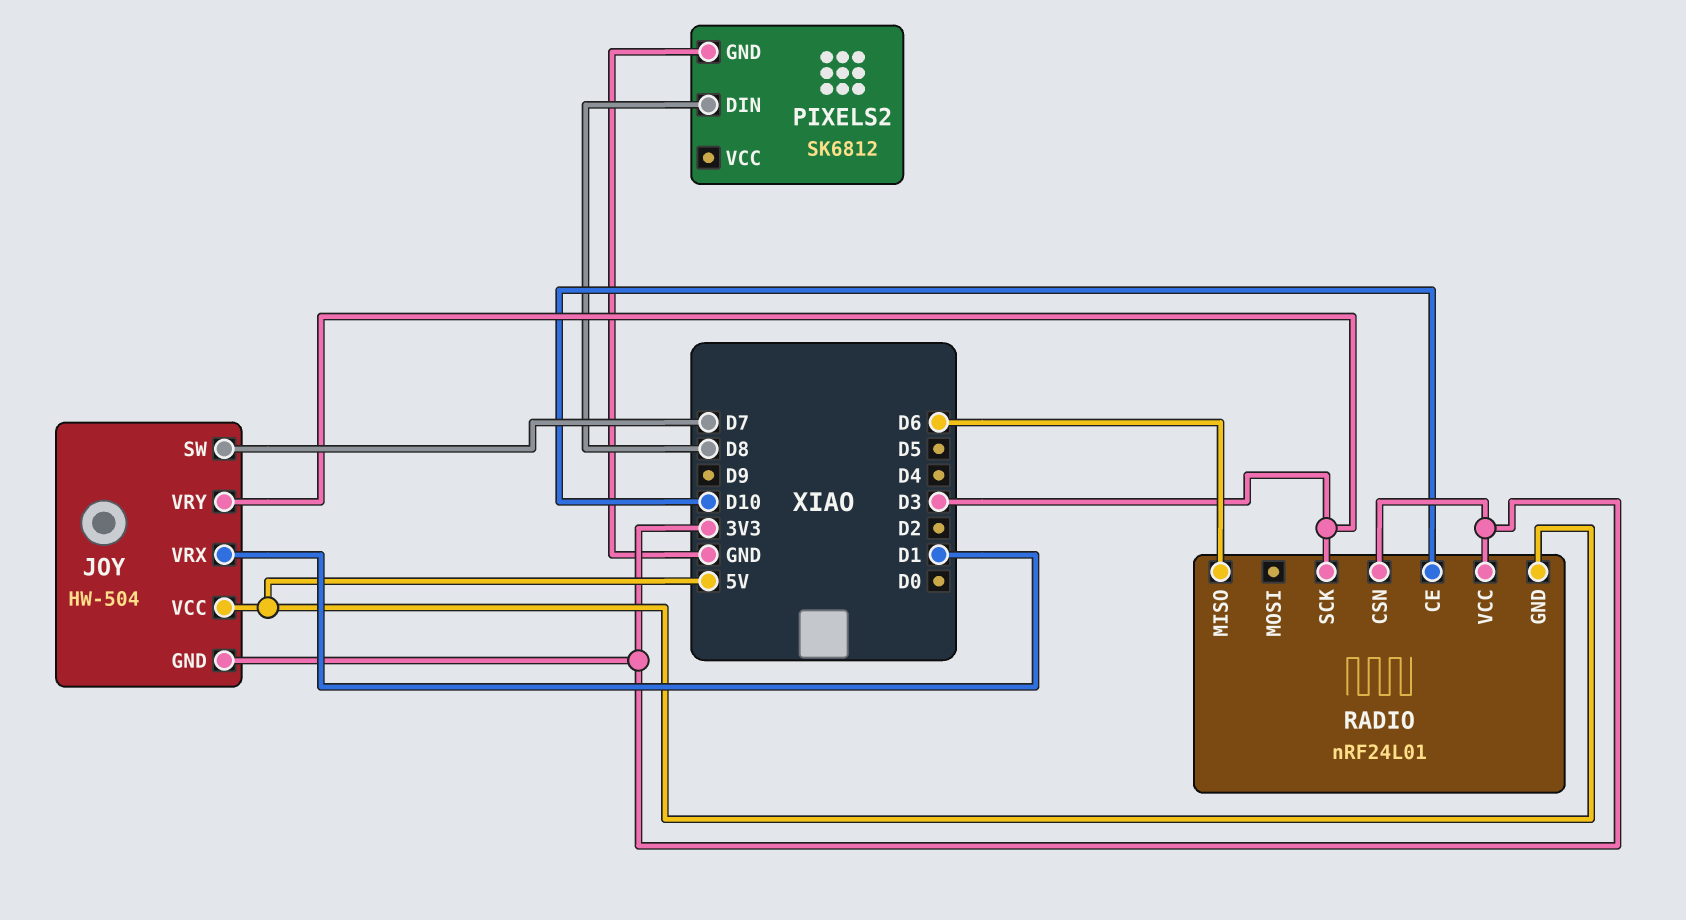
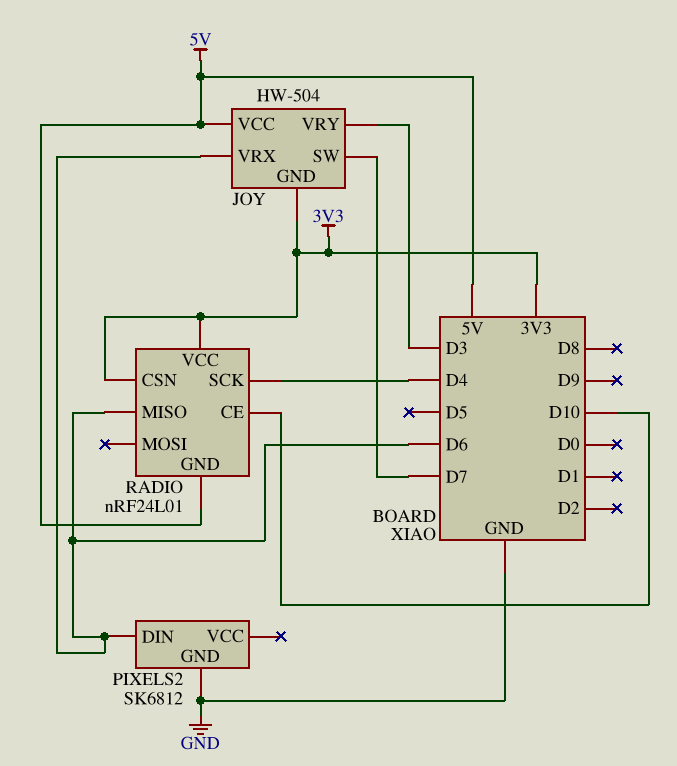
JOY pin VRX: D1 -> D6
PIXELS2 pin DIN: D8 -> D6
RADIO pin SCK: D3 -> D4

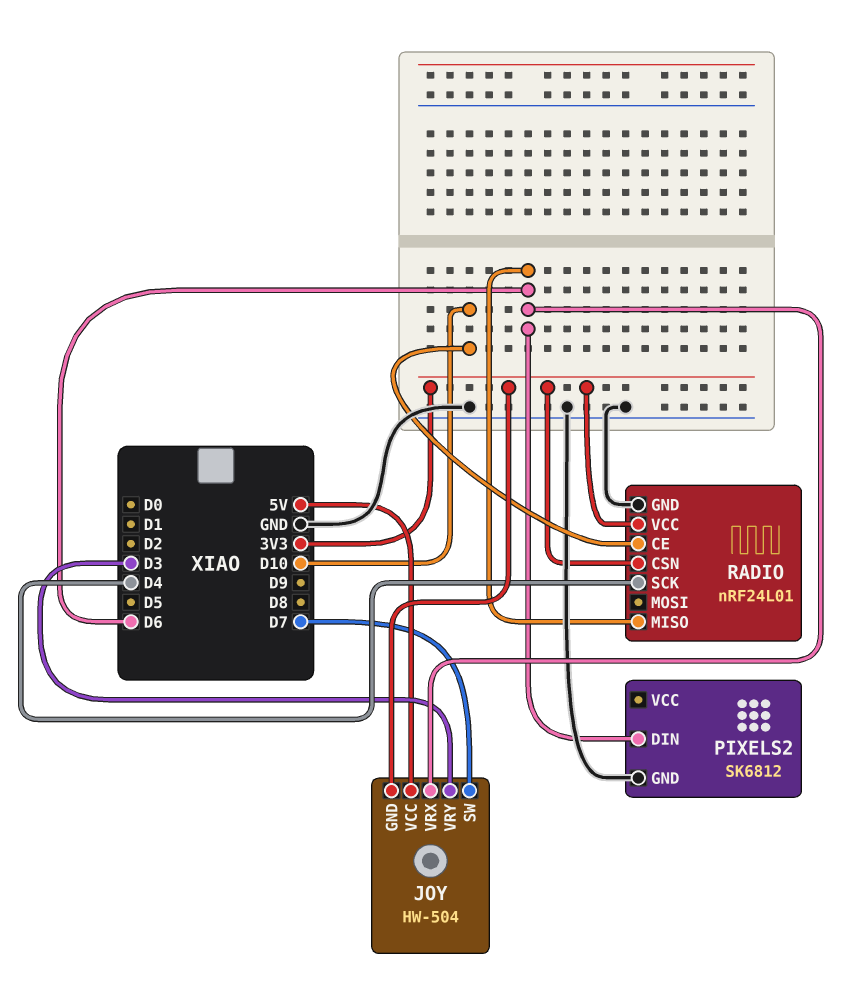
RADIO pin GND: 5V -> GND

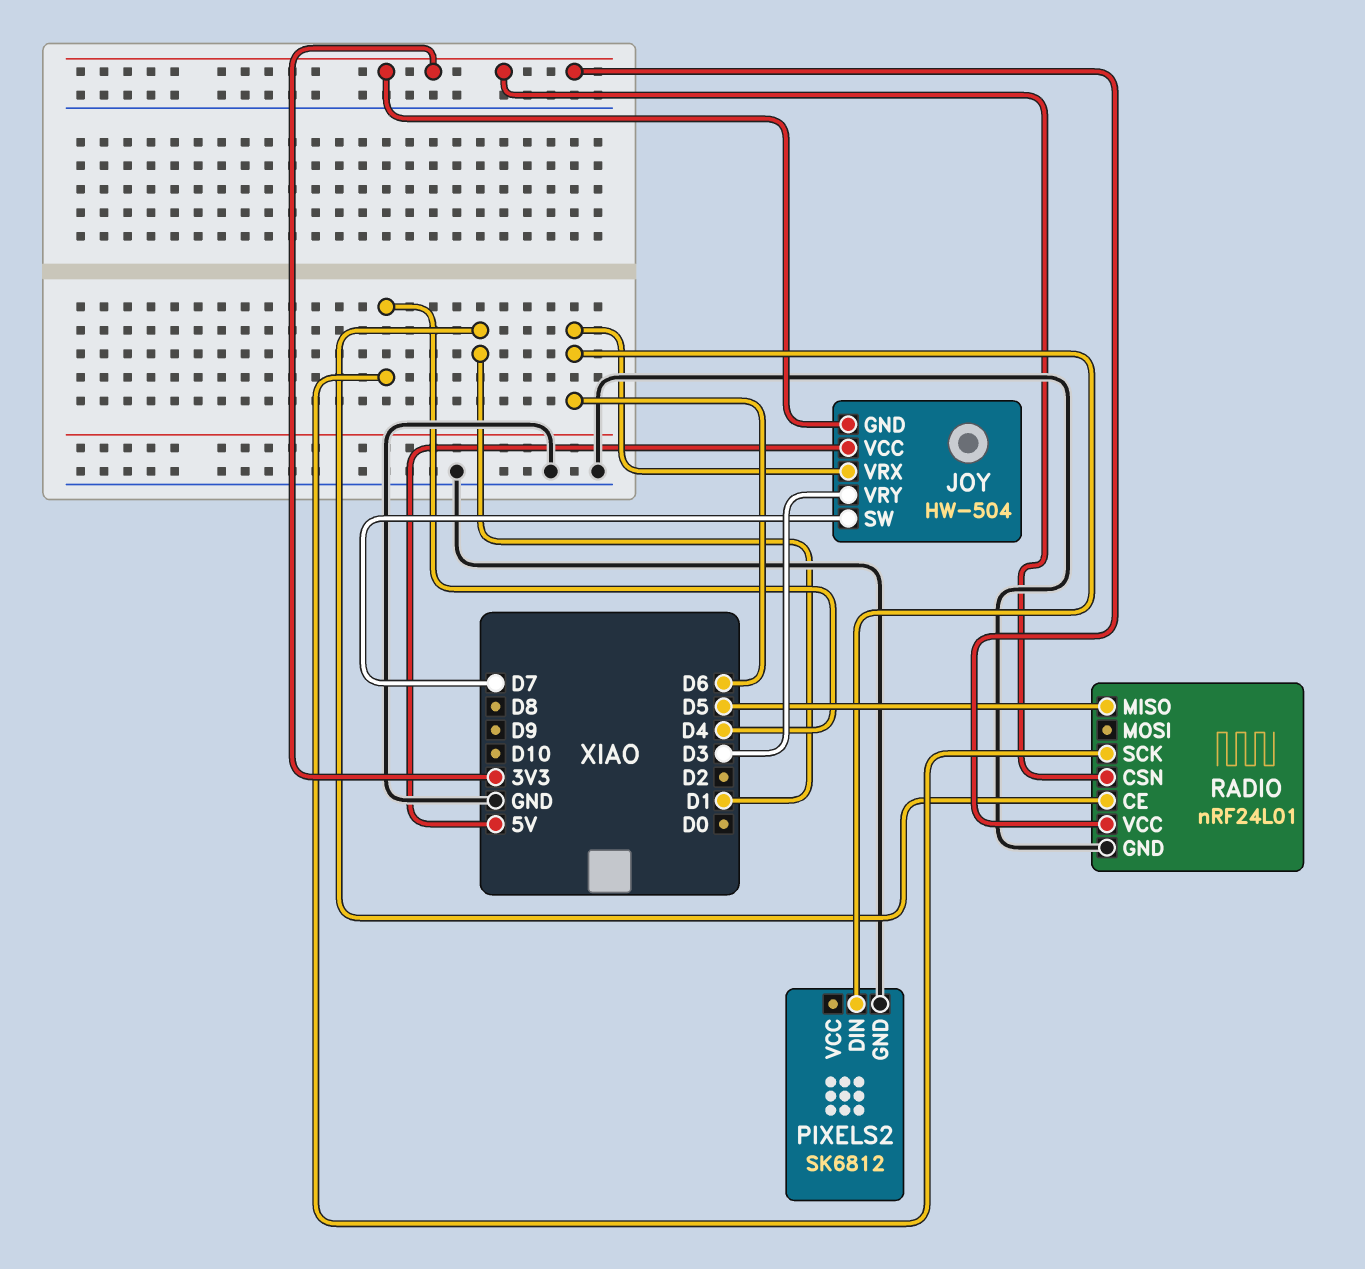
RADIO pin CE: D10 -> D1
RADIO pin MISO: D6 -> D5

